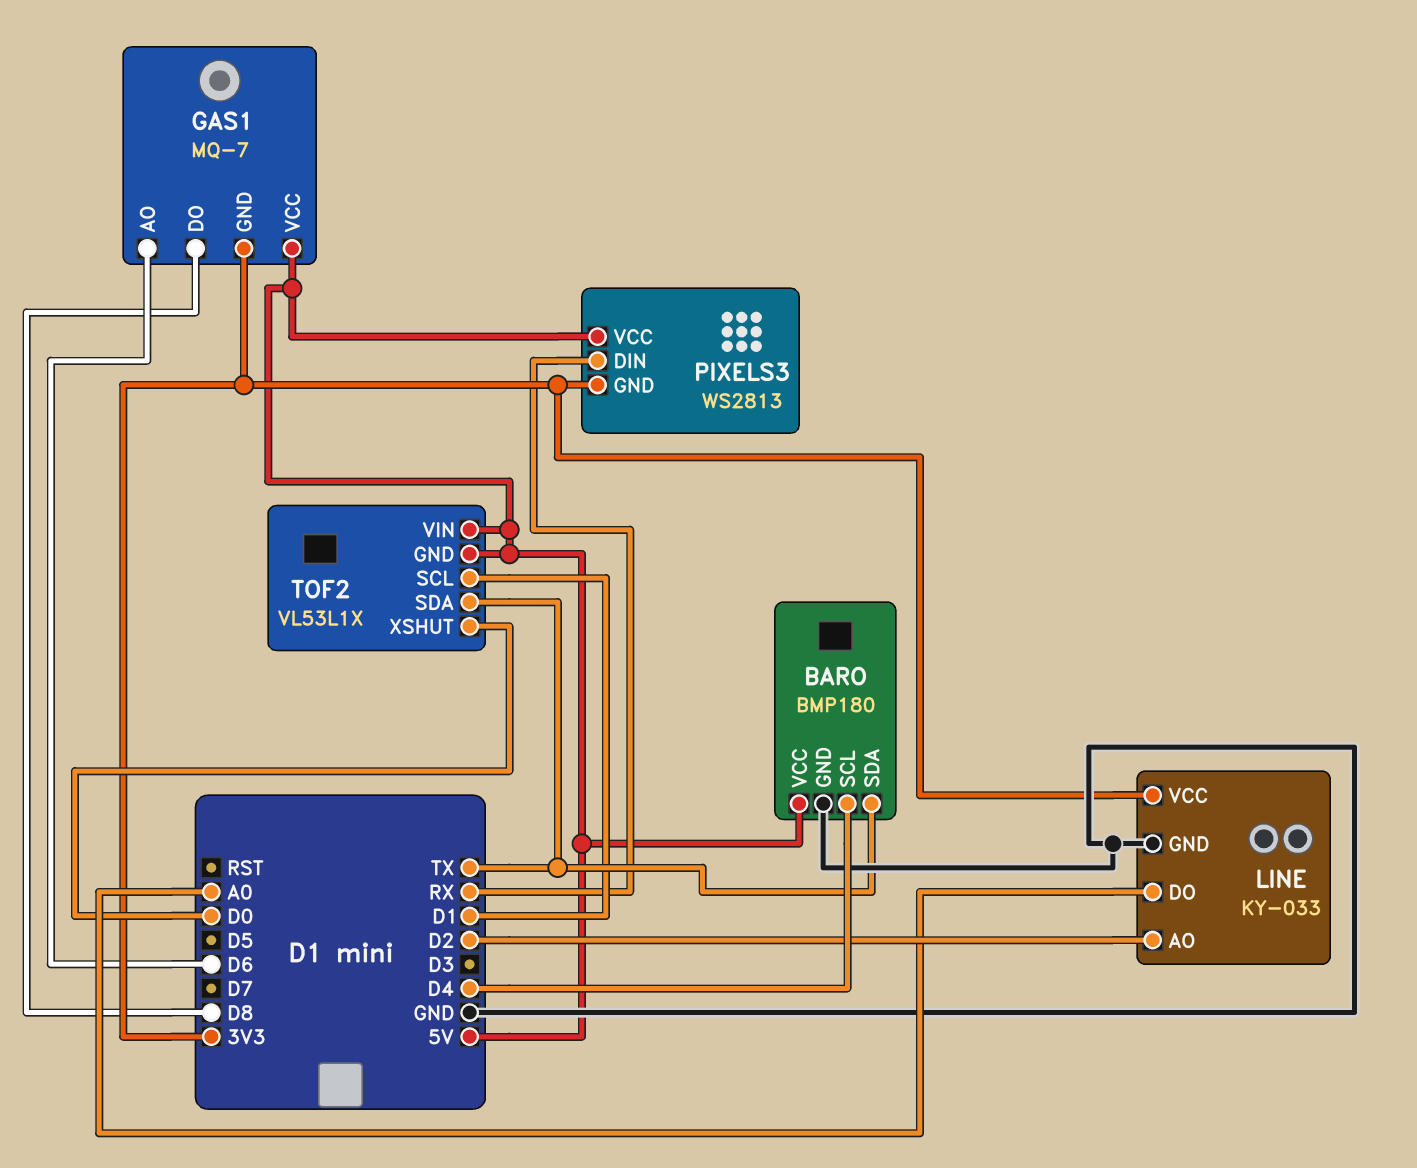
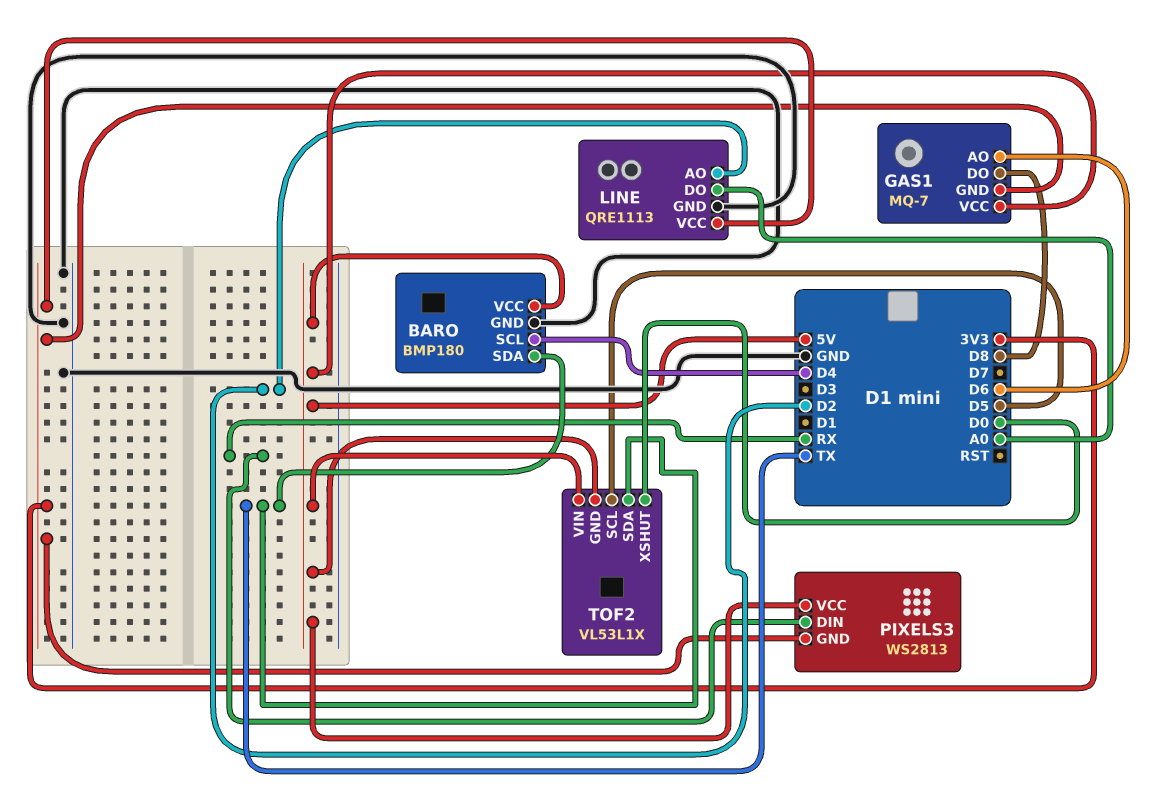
LINE: KY-033 -> QRE1113
TOF2 pin SCL: D1 -> D5

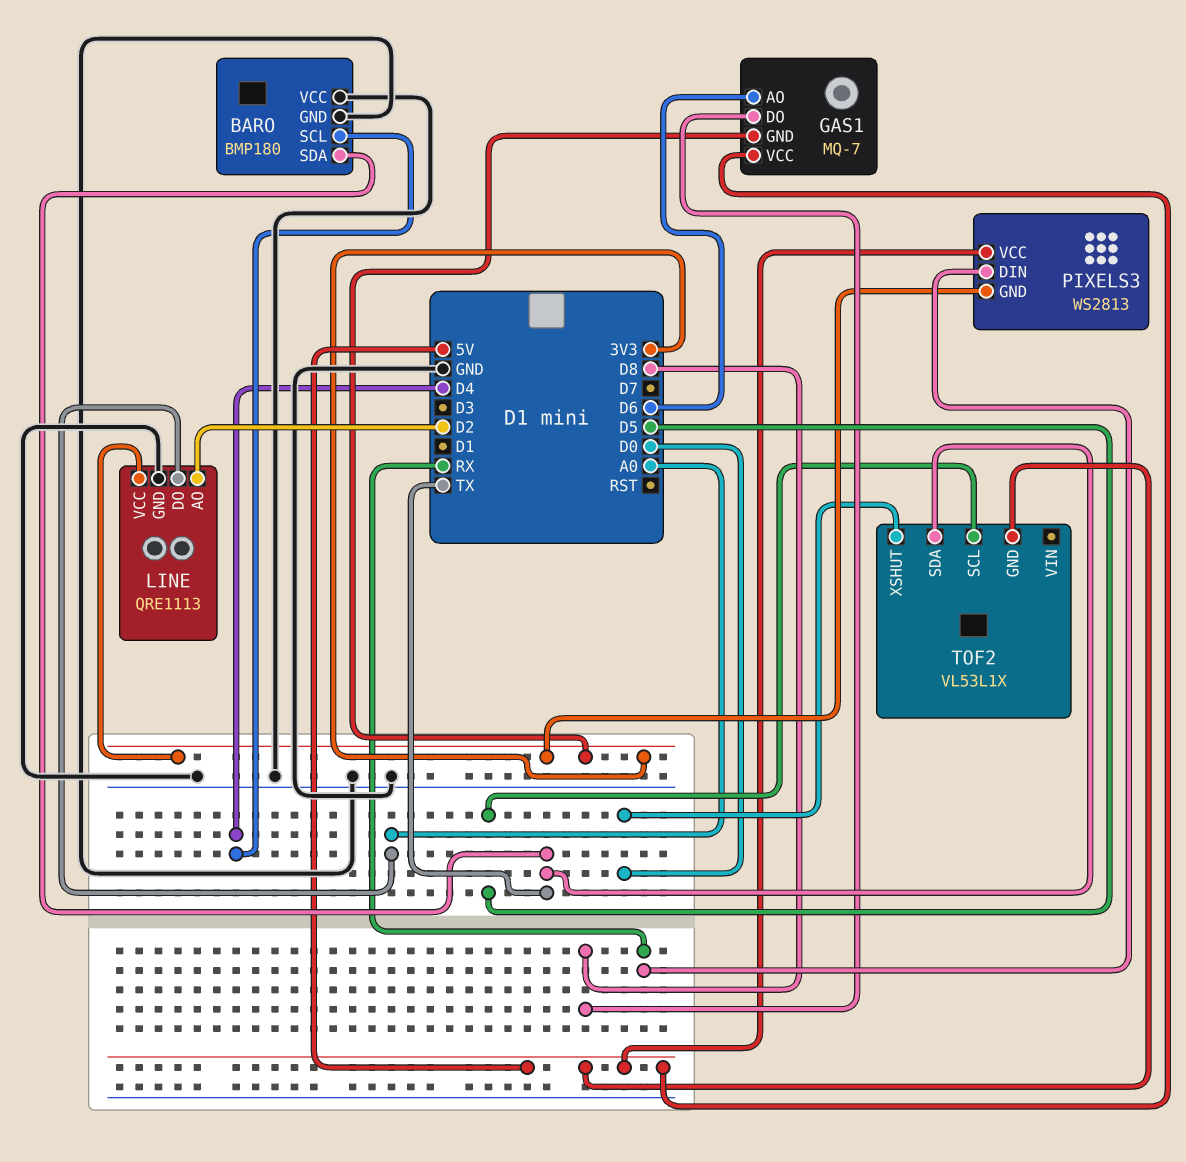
BARO pin VCC: 5V -> GND
TOF2 pin VIN: 5V -> none

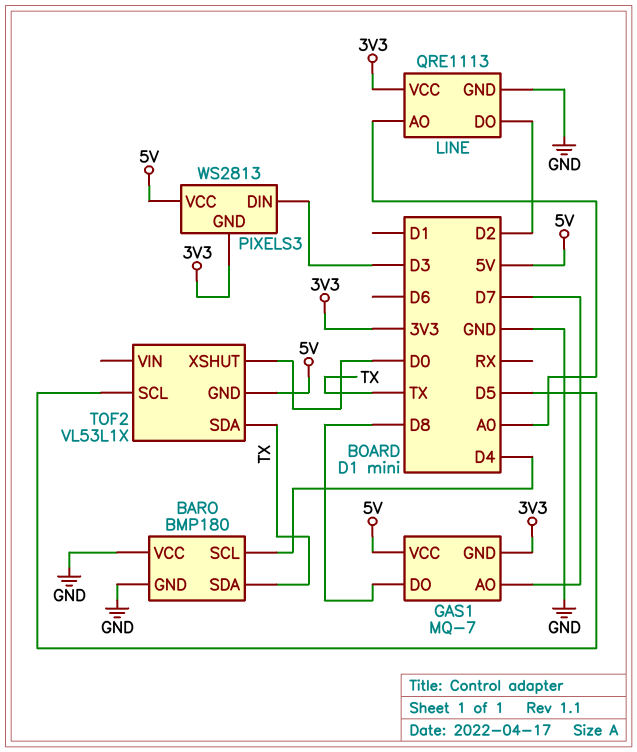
GAS1 pin AO: D6 -> D7
LINE pin AO: D2 -> A0
LINE pin DO: A0 -> D2
PIXELS3 pin DIN: RX -> D3

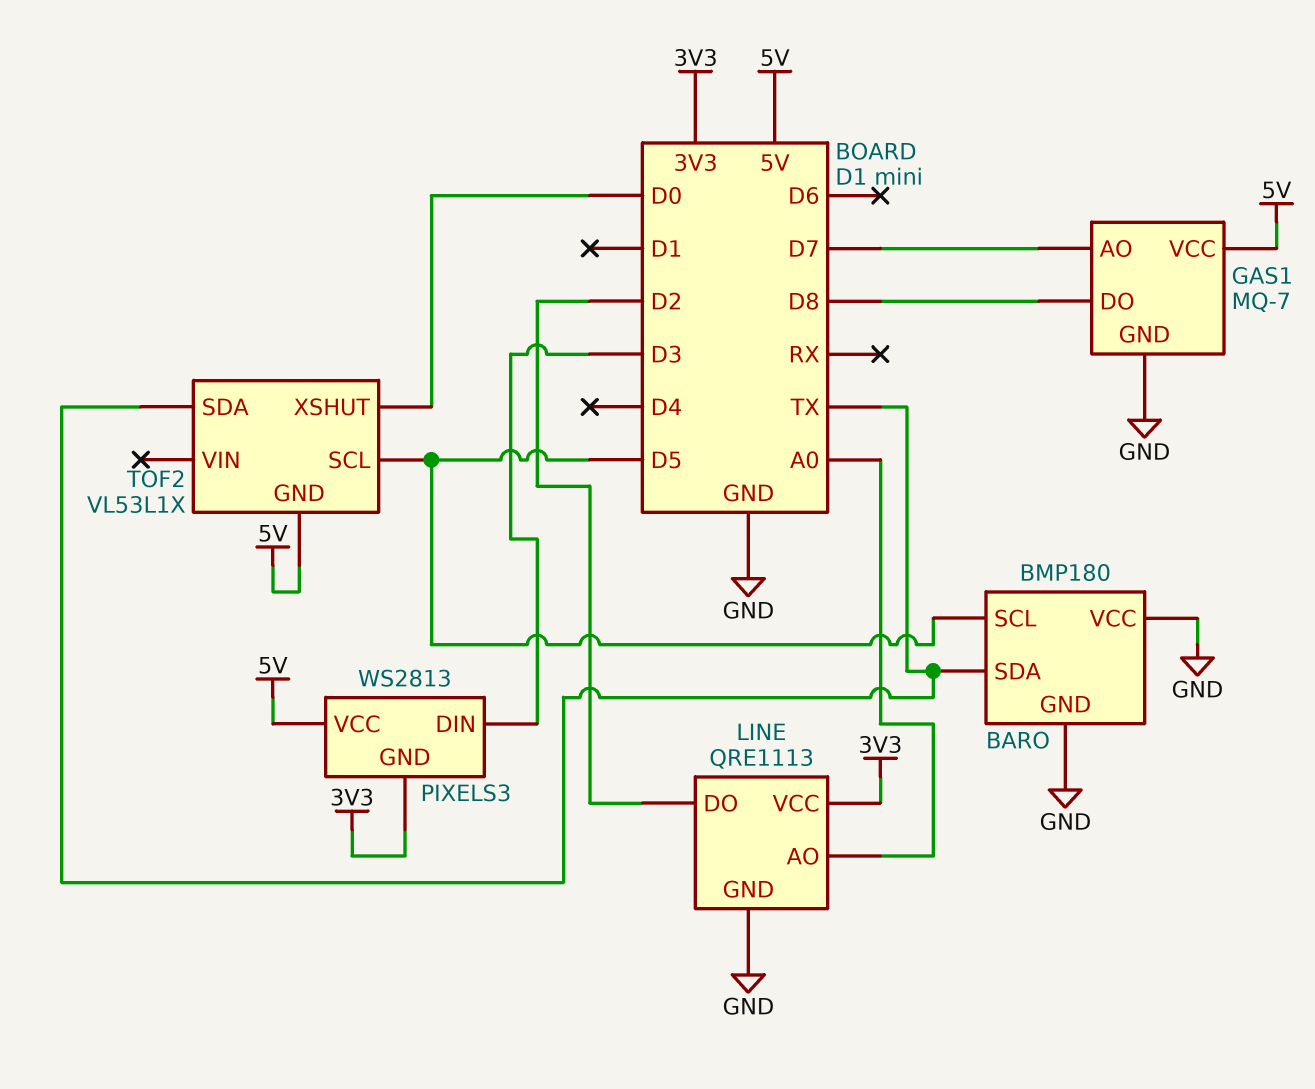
BARO pin SCL: D4 -> D5
GAS1 pin GND: 3V3 -> GND

